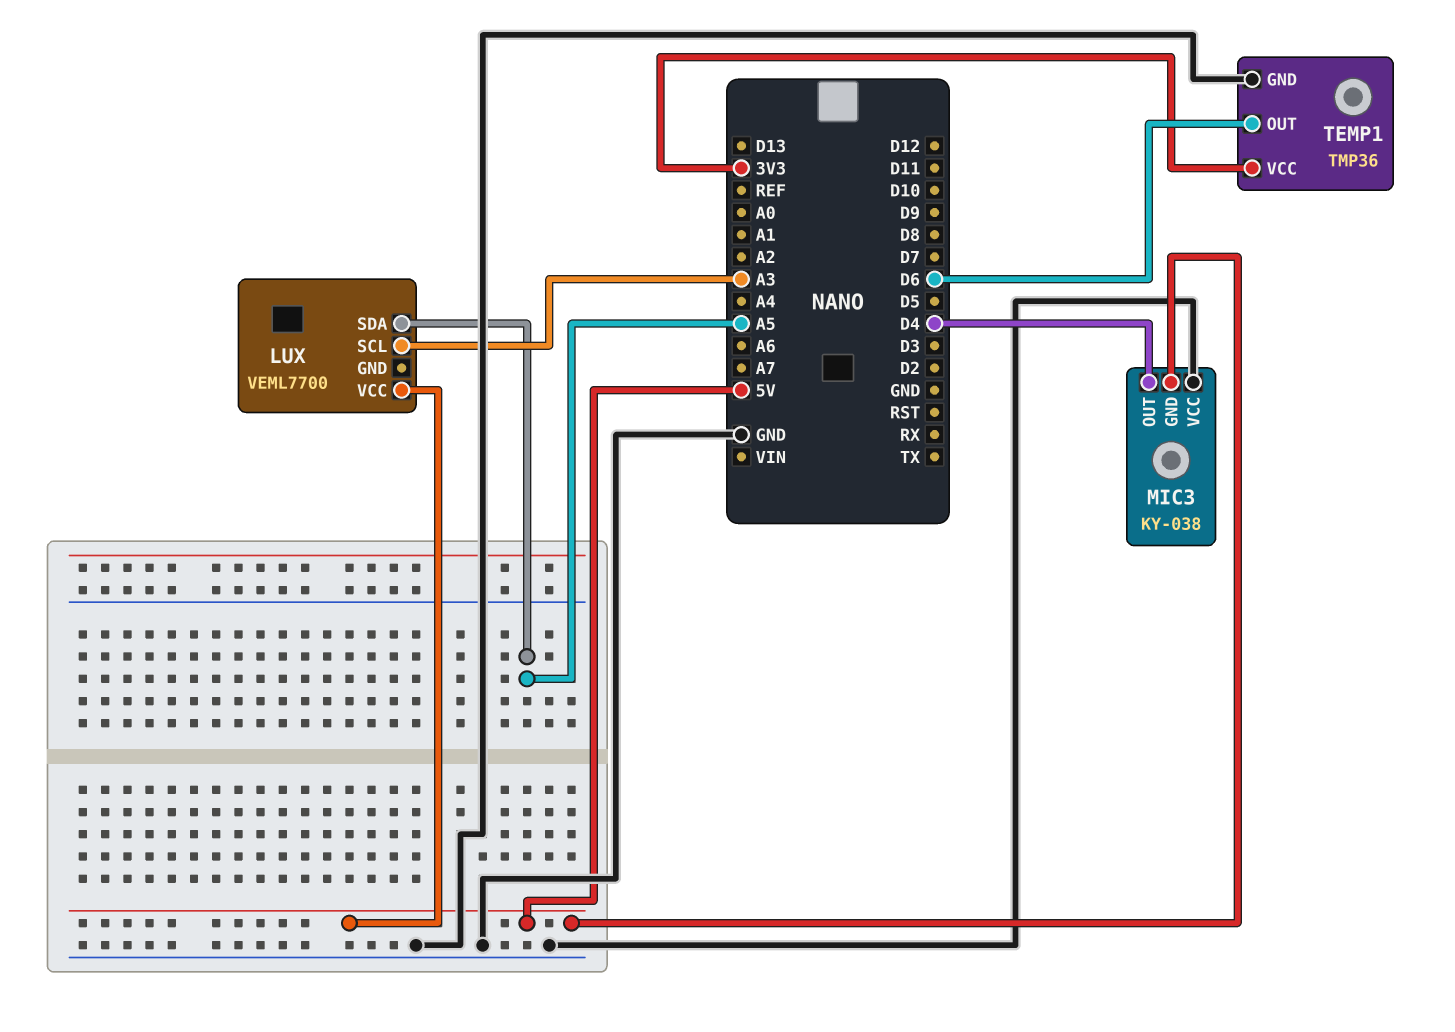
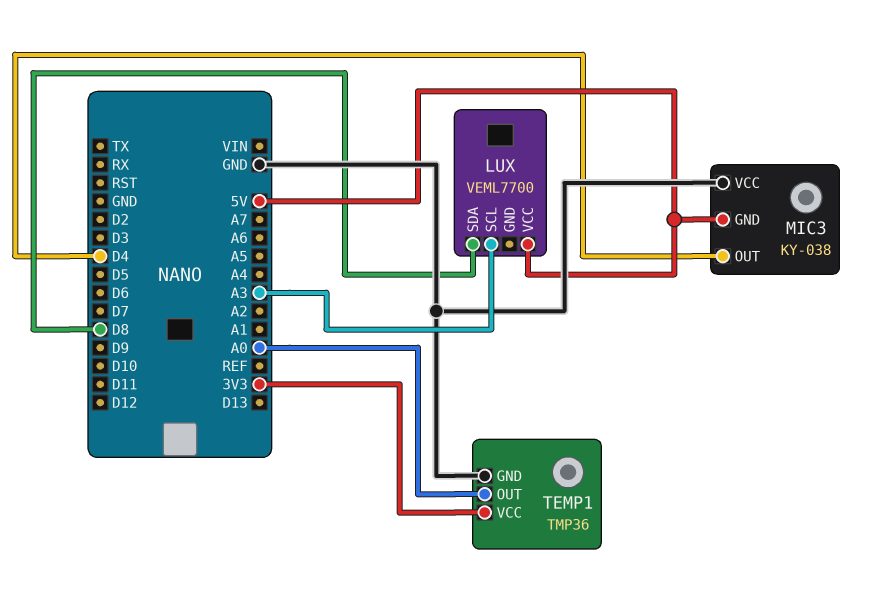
LUX pin SDA: A5 -> D8
TEMP1 pin OUT: D6 -> A0

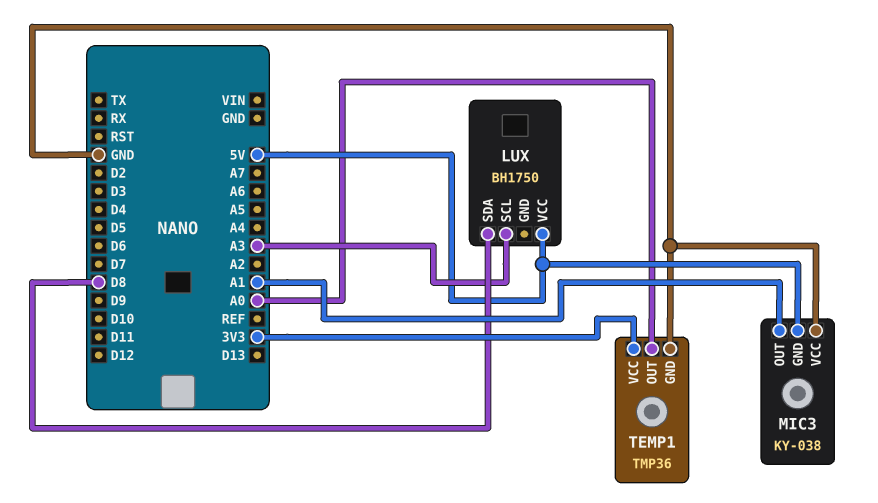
LUX: VEML7700 -> BH1750
MIC3 pin OUT: D4 -> A1

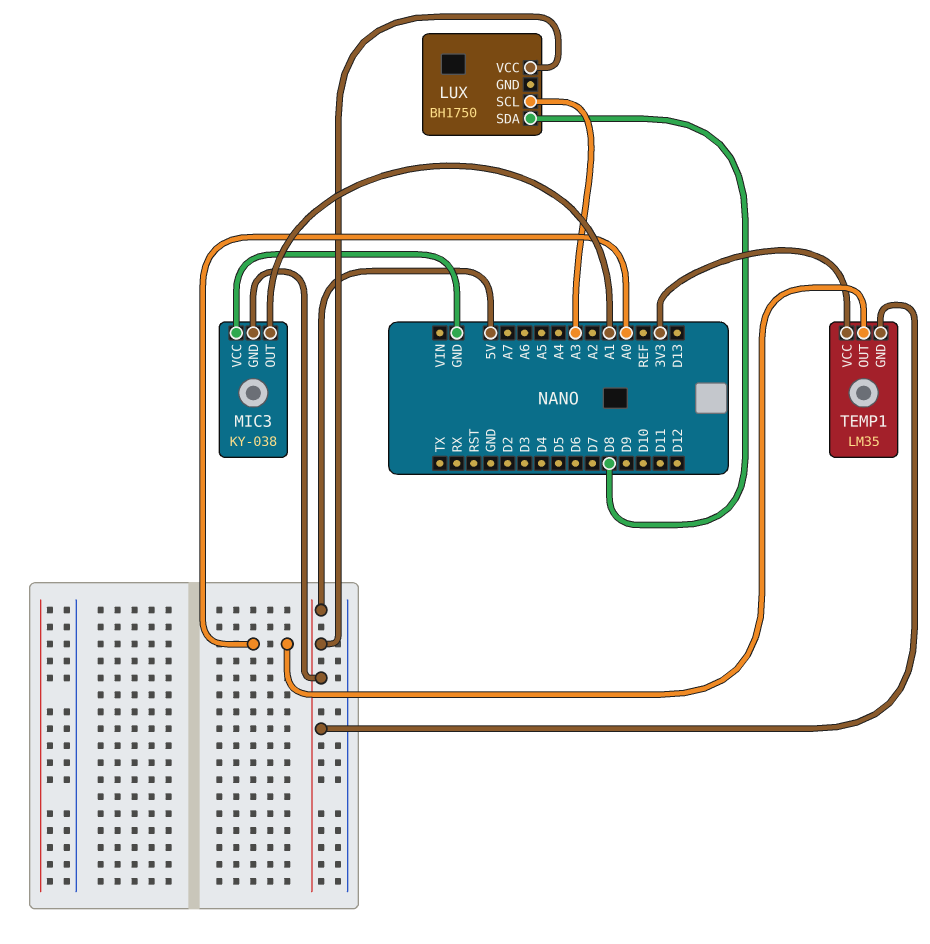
TEMP1: TMP36 -> LM35
TEMP1 pin GND: GND -> 5V

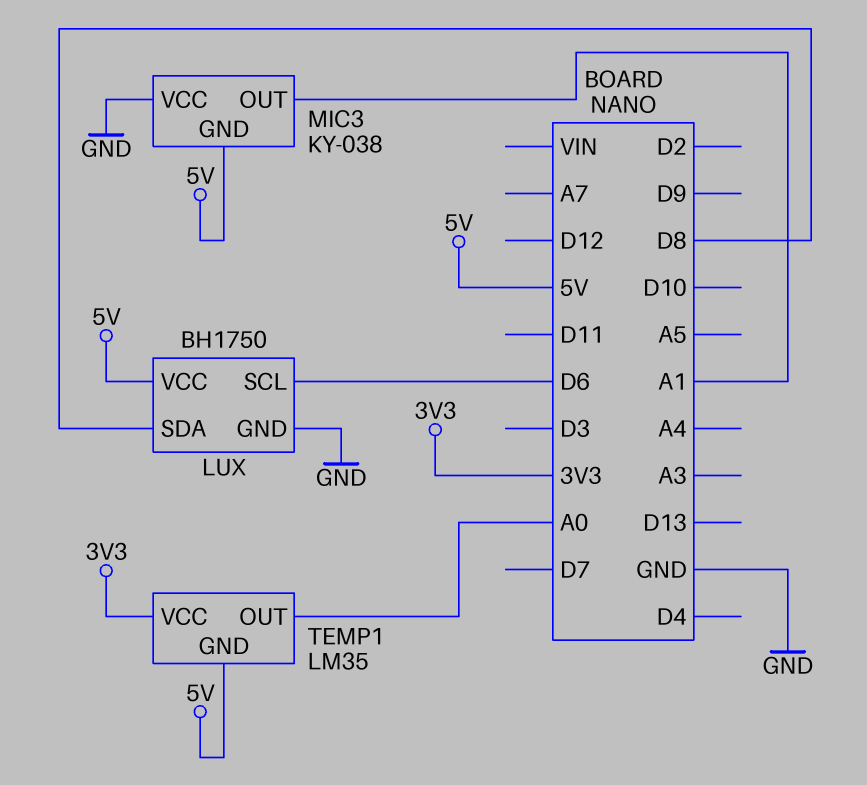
LUX pin GND: none -> GND
LUX pin SCL: A3 -> D6

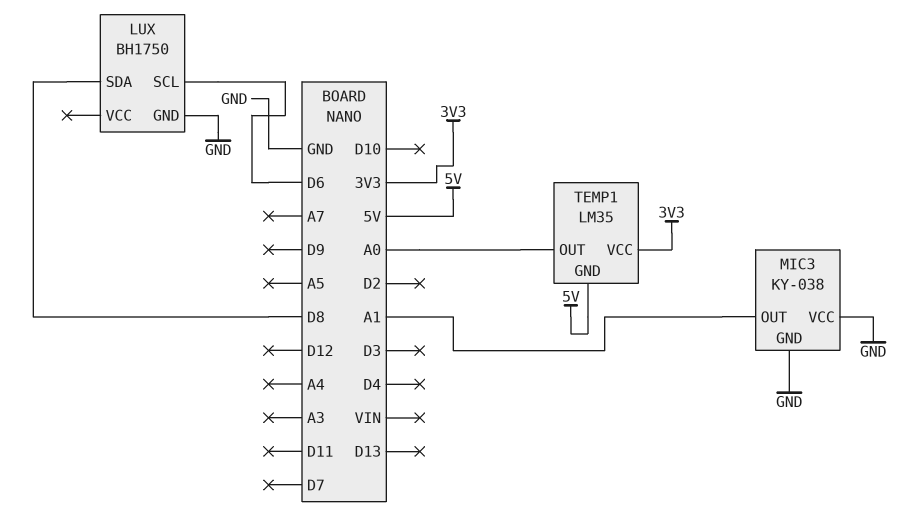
LUX pin VCC: 5V -> none
MIC3 pin GND: 5V -> GND

